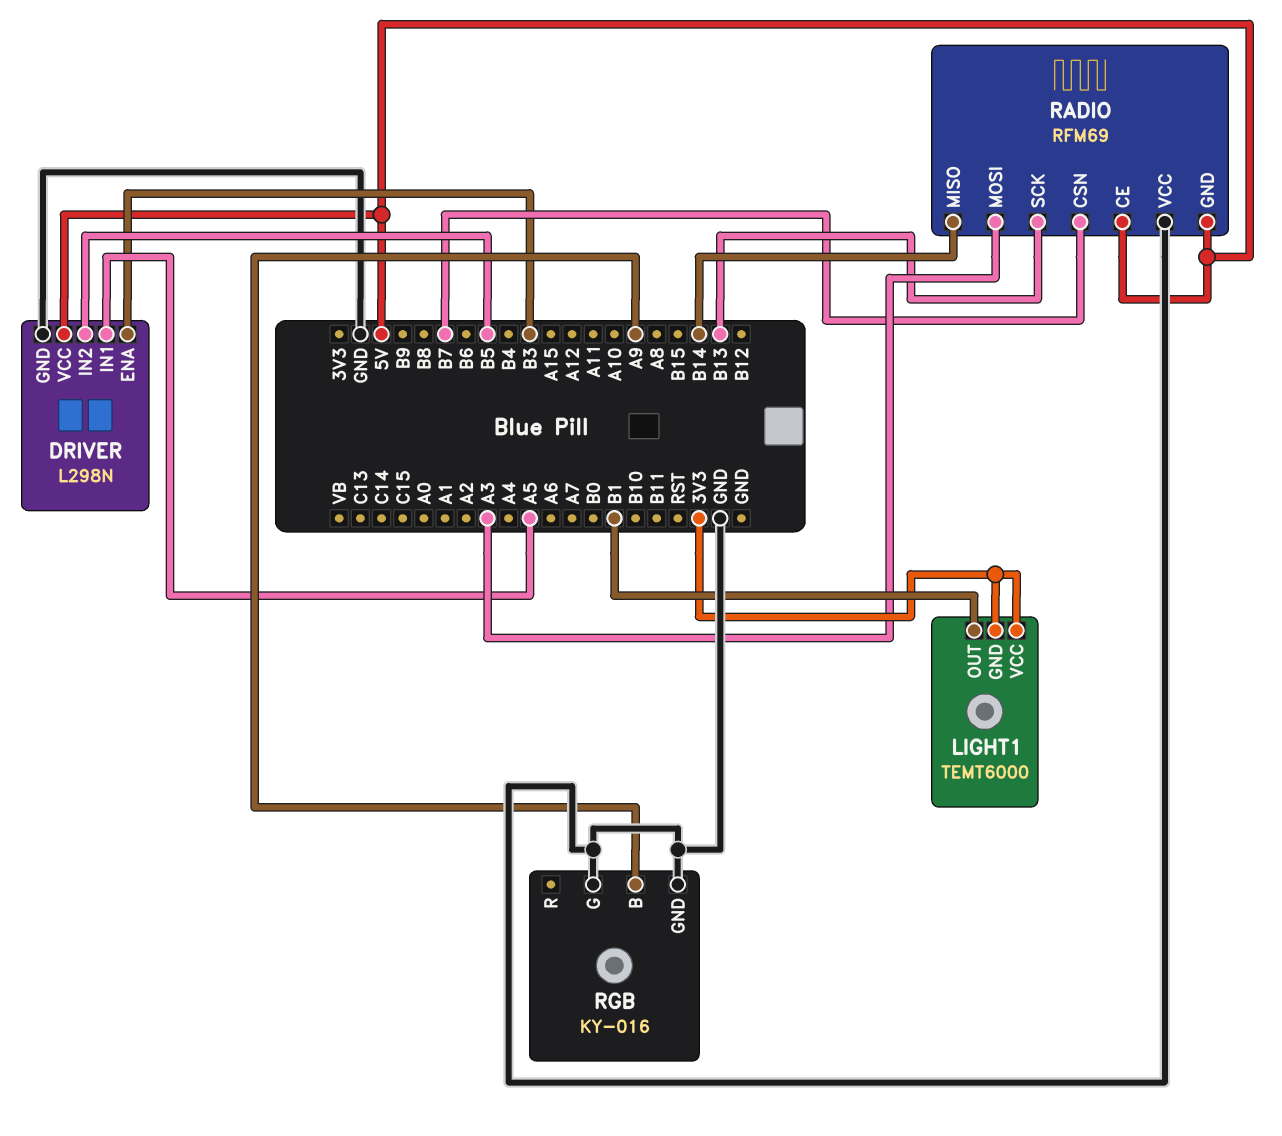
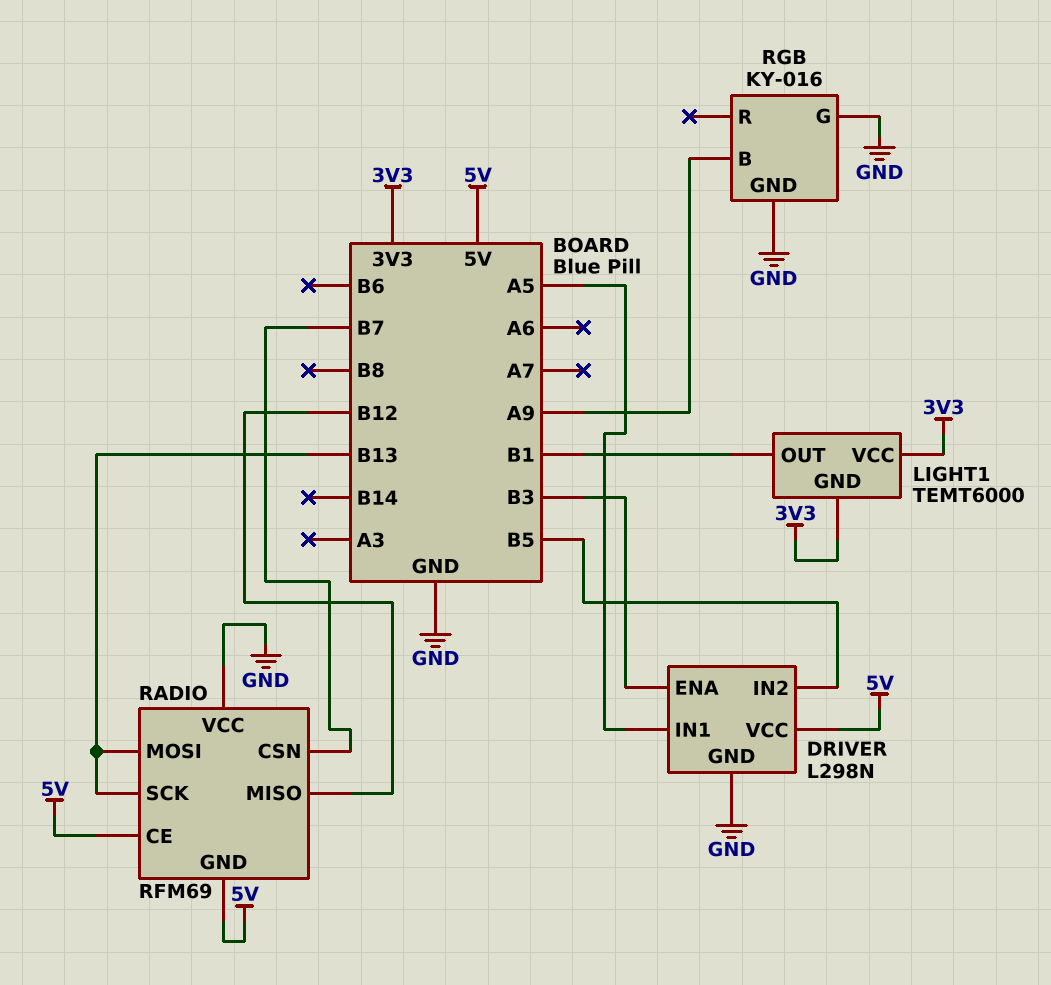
RADIO pin MISO: B14 -> B12
RADIO pin MOSI: A3 -> B13

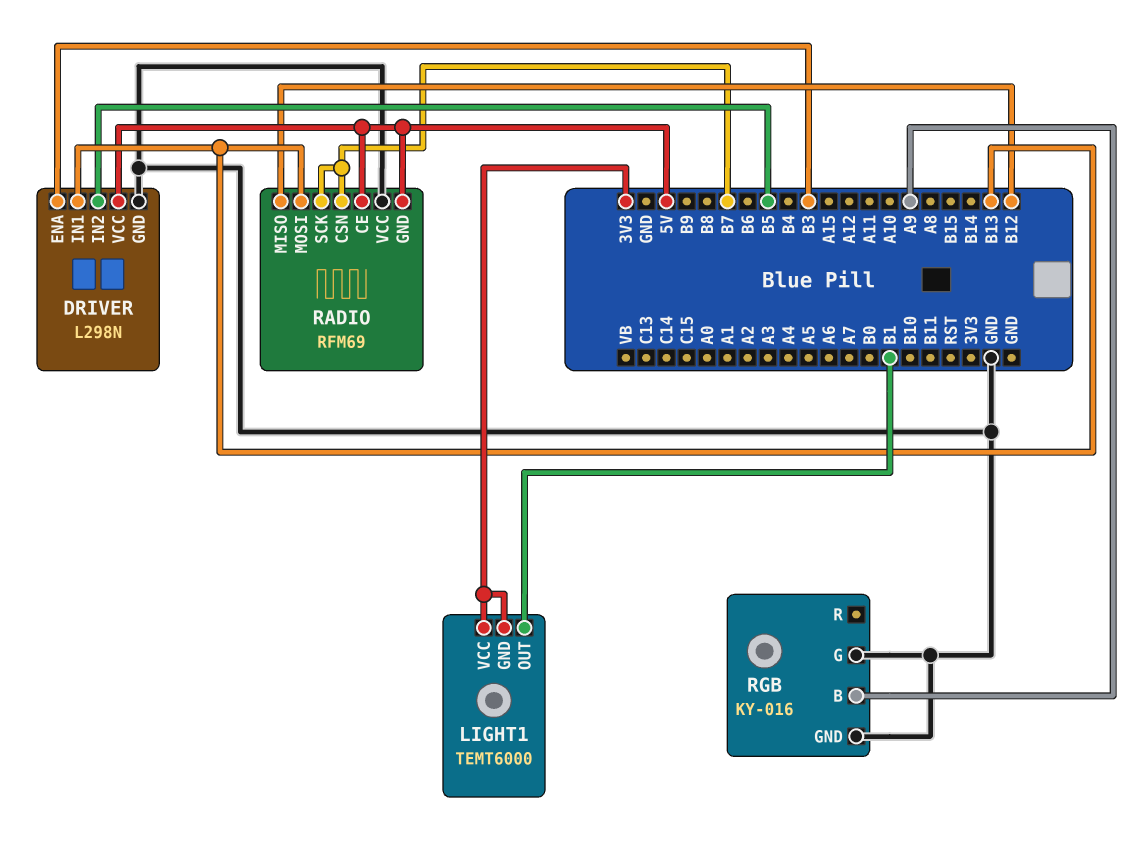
DRIVER pin IN1: A5 -> B13
RADIO pin SCK: B13 -> B7

